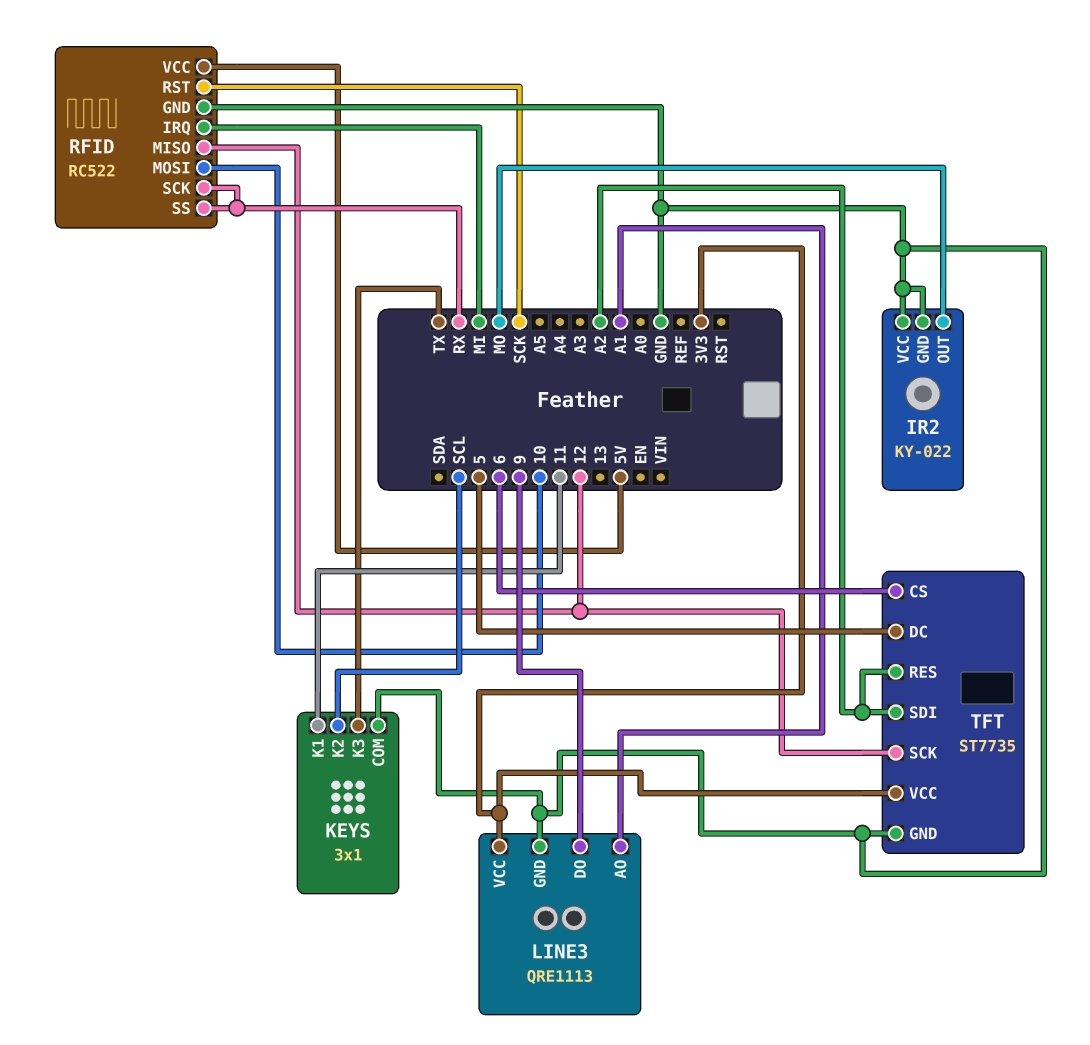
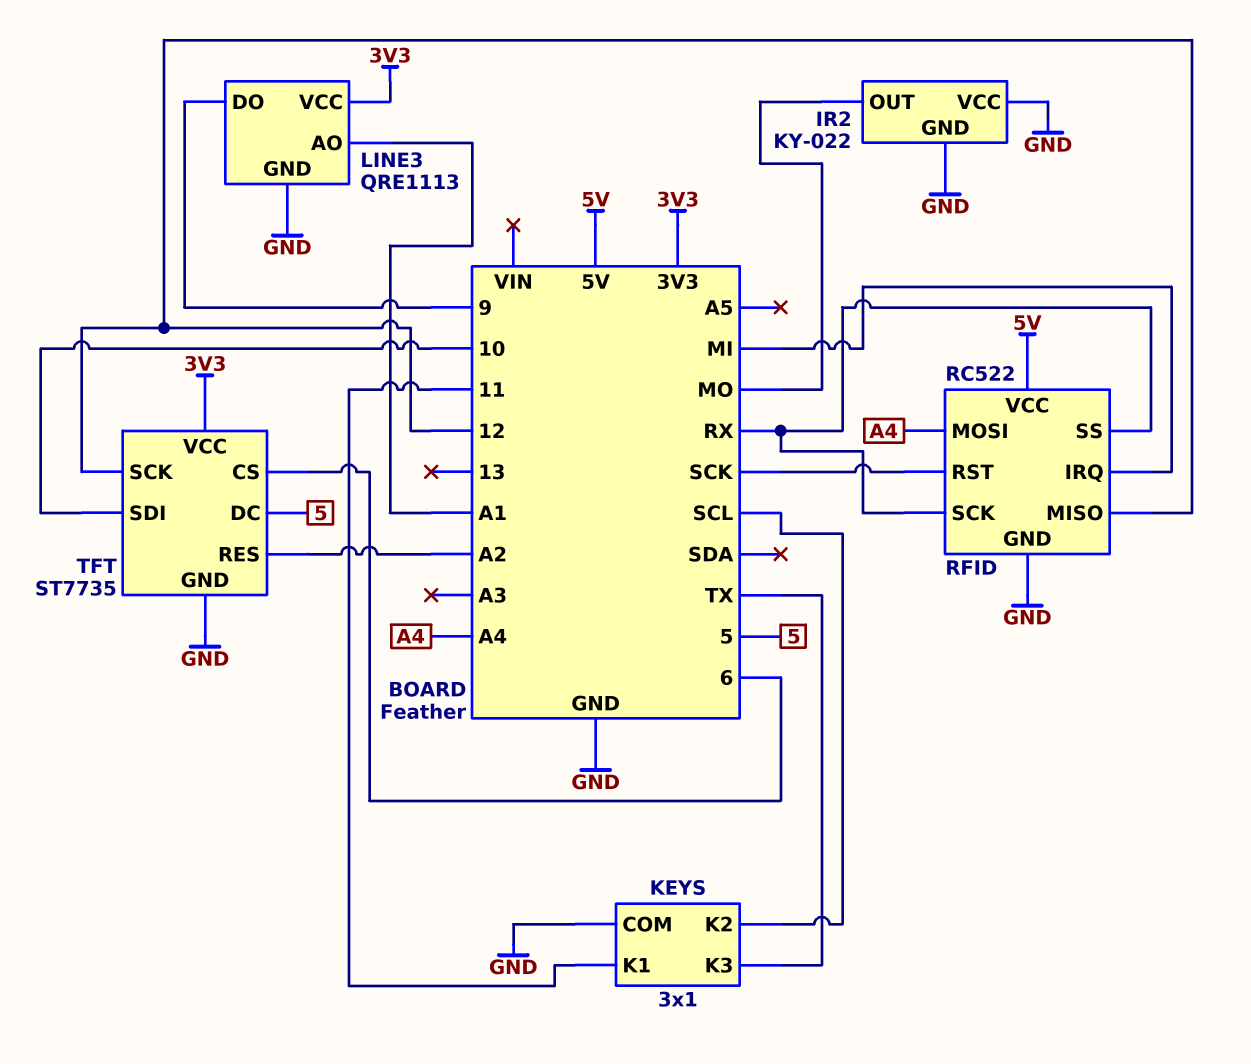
RFID pin MOSI: 10 -> A4
TFT pin SDI: A2 -> 10

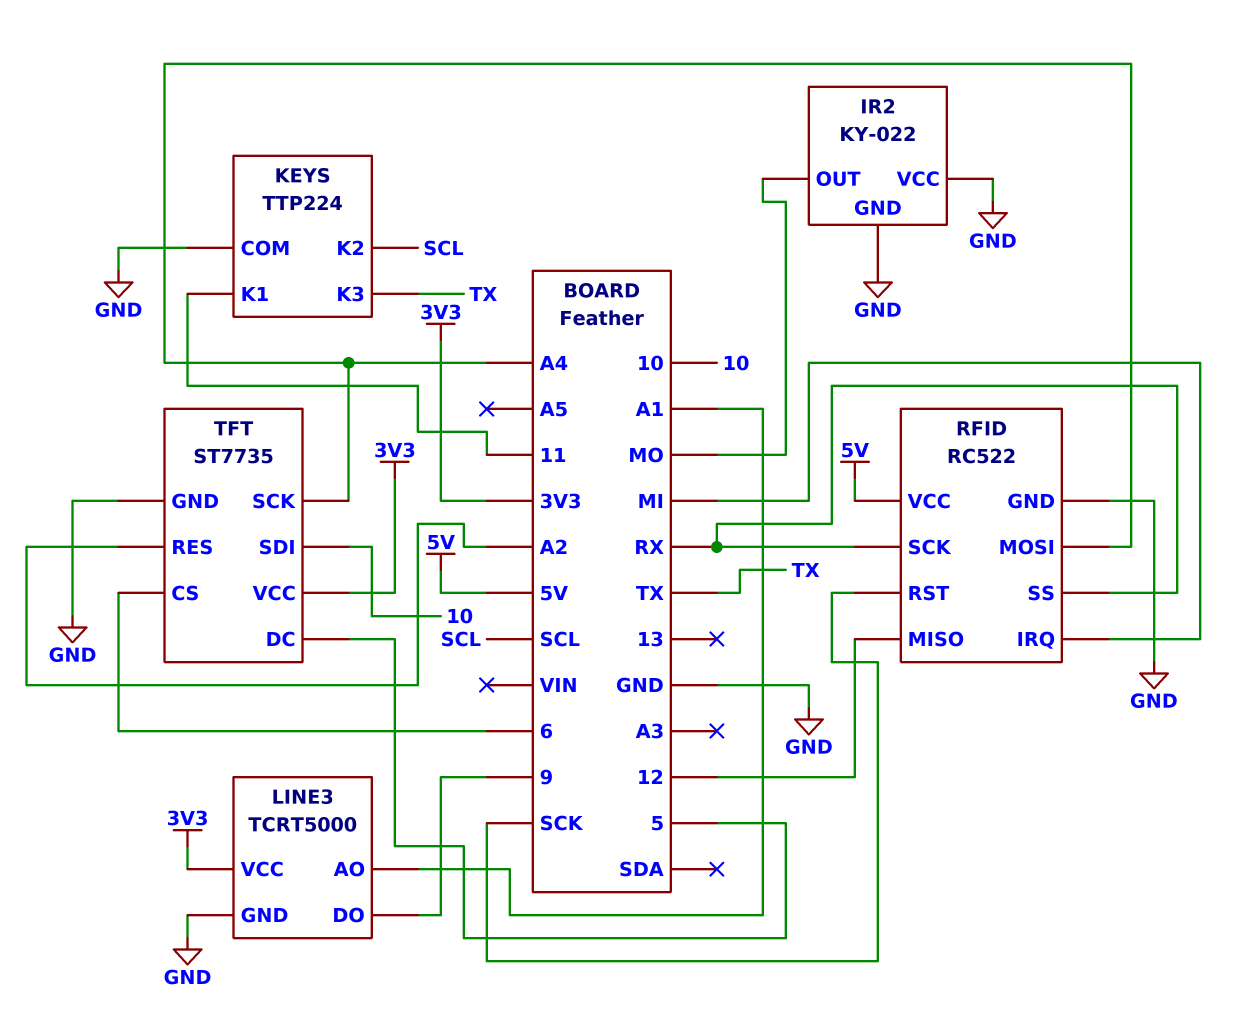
KEYS: 3x1 -> TTP224
LINE3: QRE1113 -> TCRT5000
TFT pin SCK: 12 -> A4

